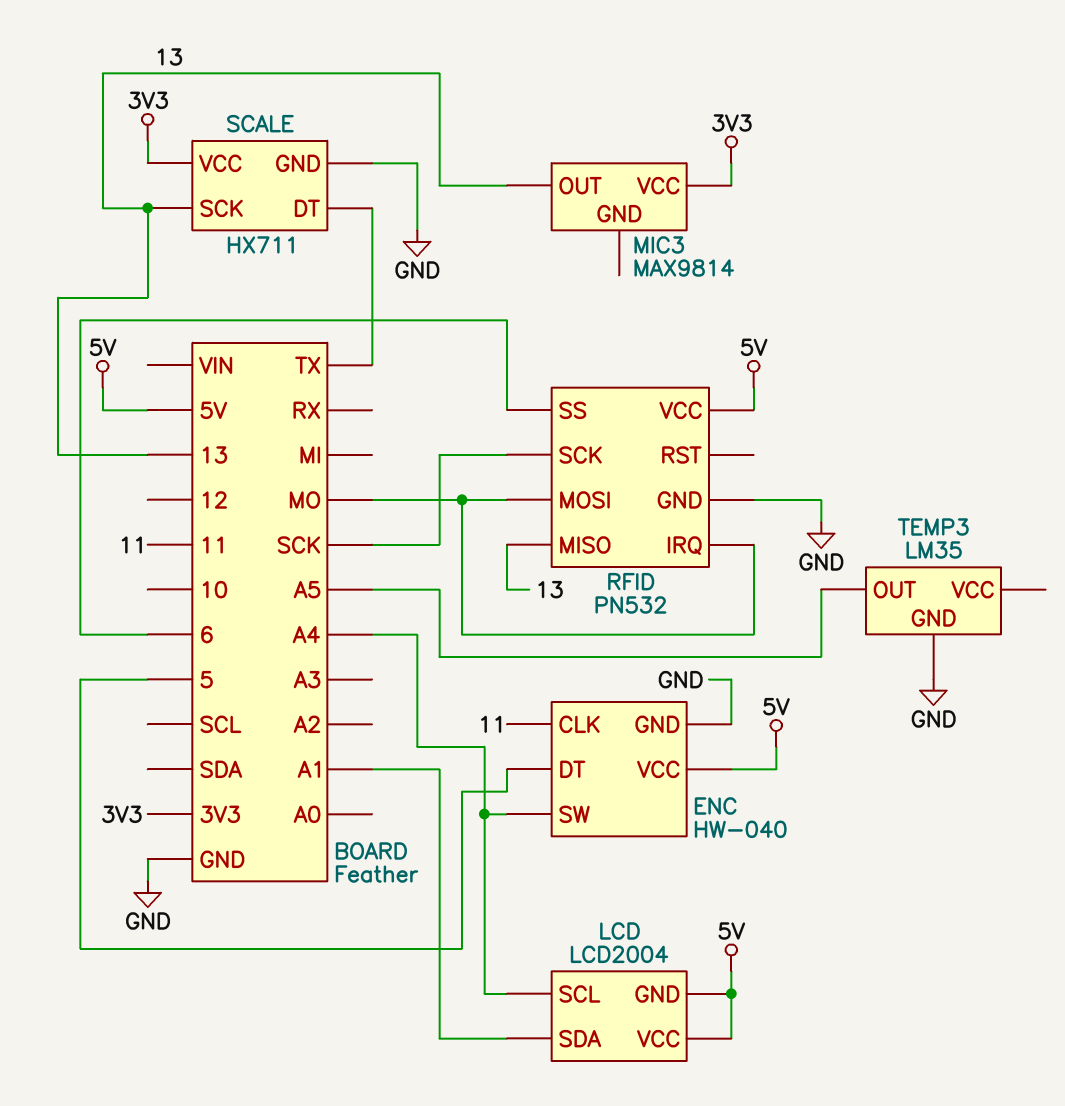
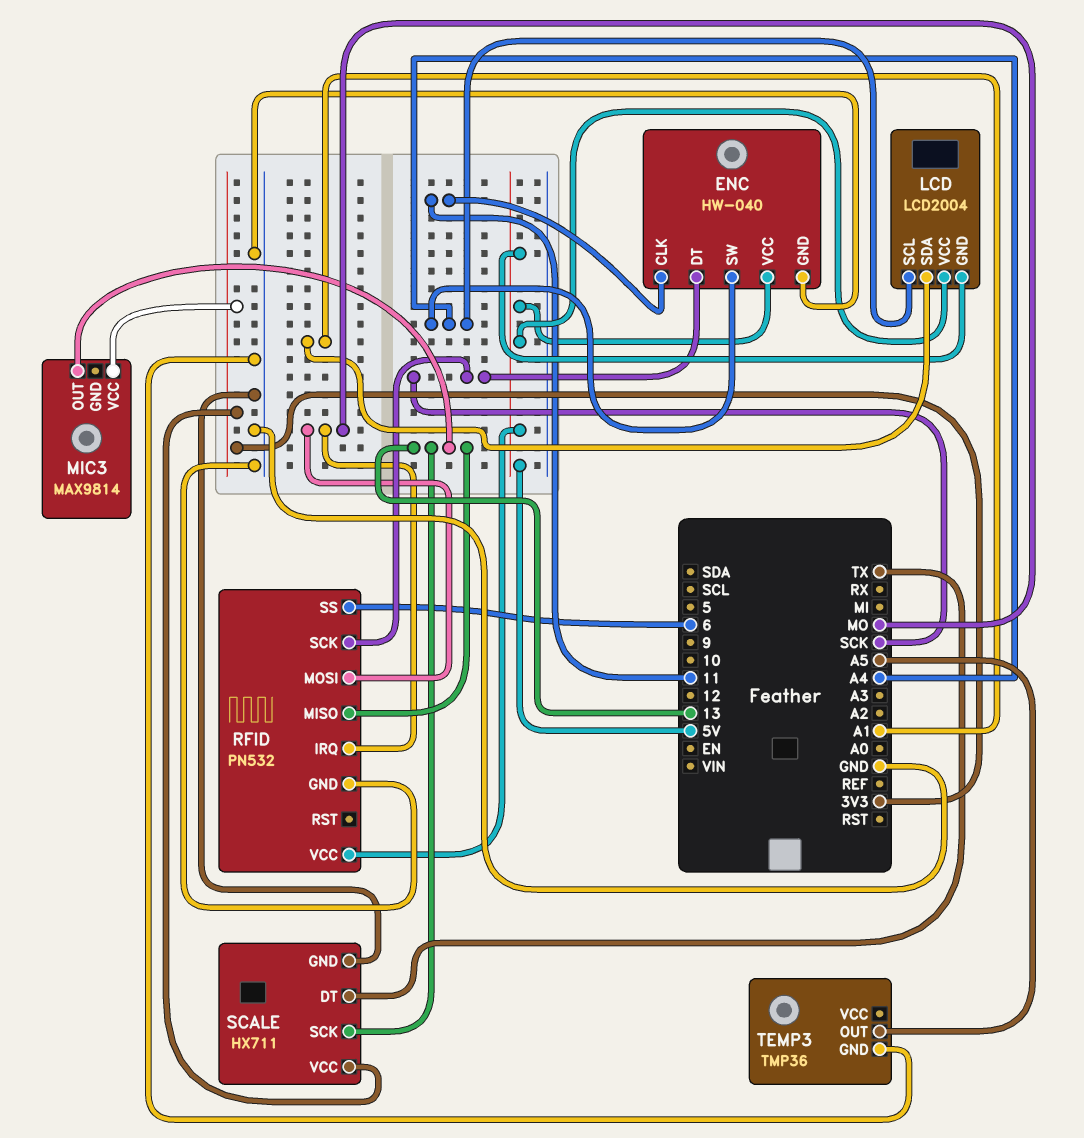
ENC pin DT: 5 -> SCK
TEMP3: LM35 -> TMP36

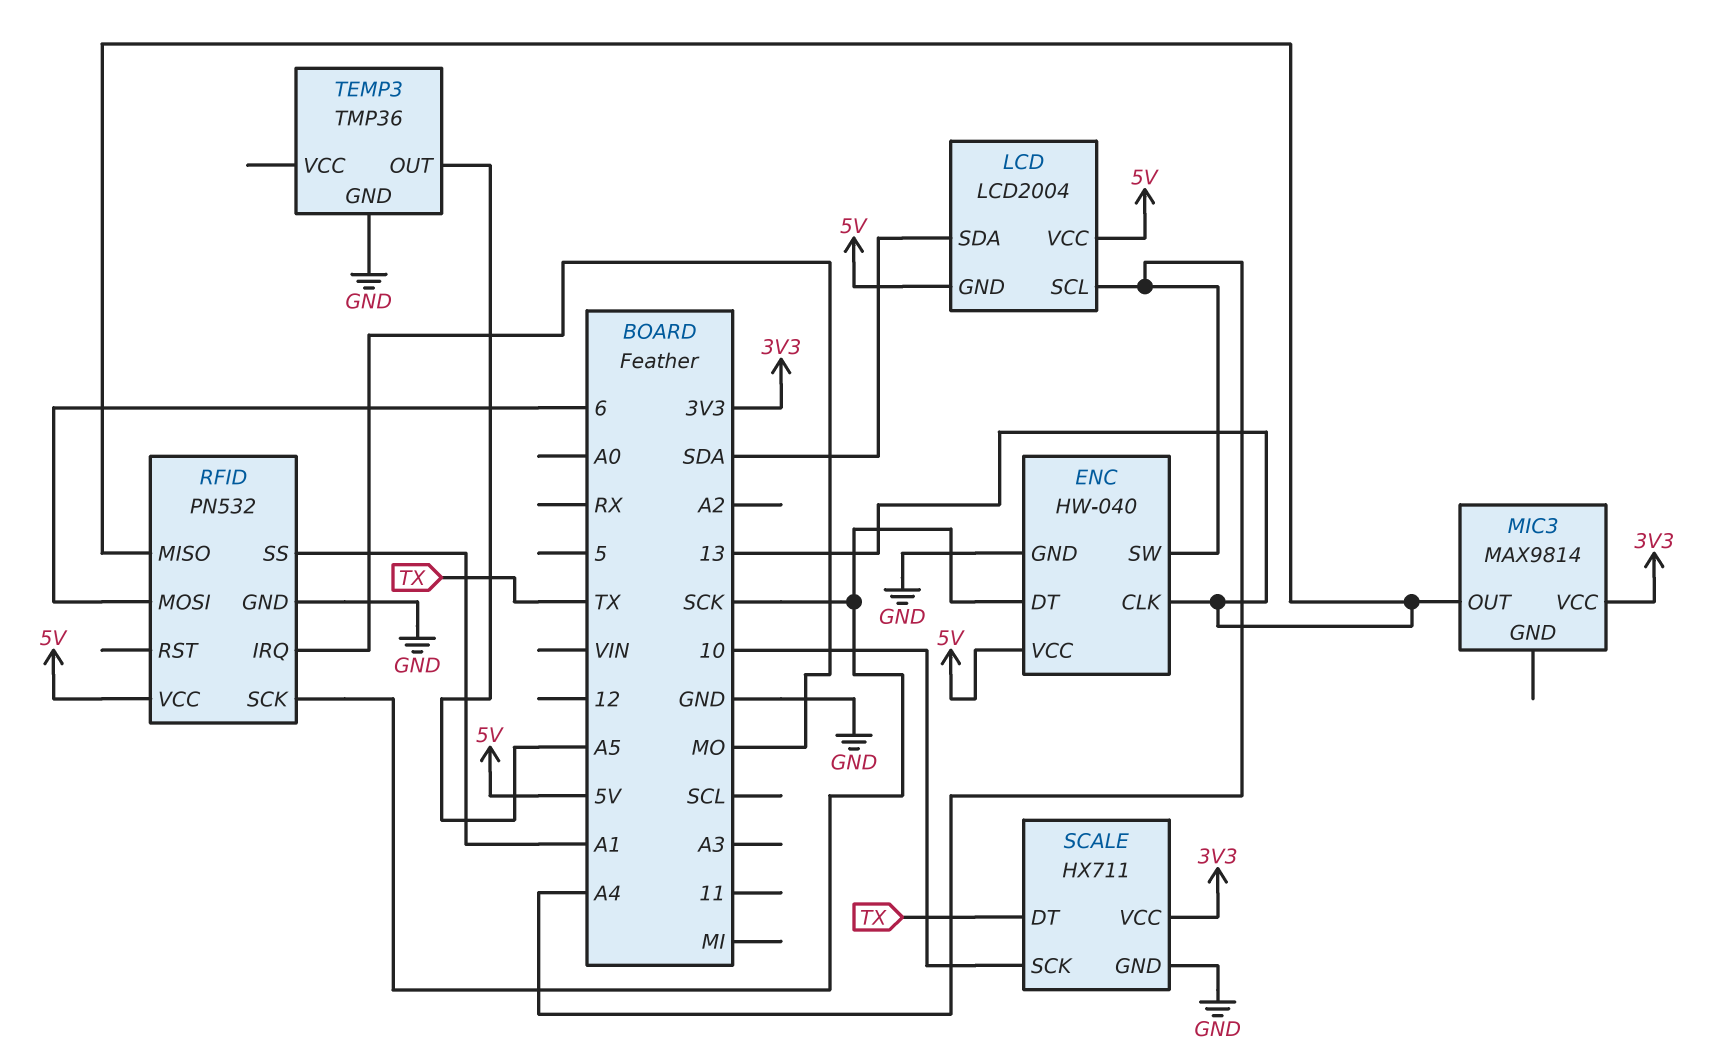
ENC pin CLK: 11 -> 13
LCD pin SDA: A1 -> SDA
RFID pin MOSI: MO -> 6
RFID pin SS: 6 -> A1
SCALE pin SCK: 13 -> 10

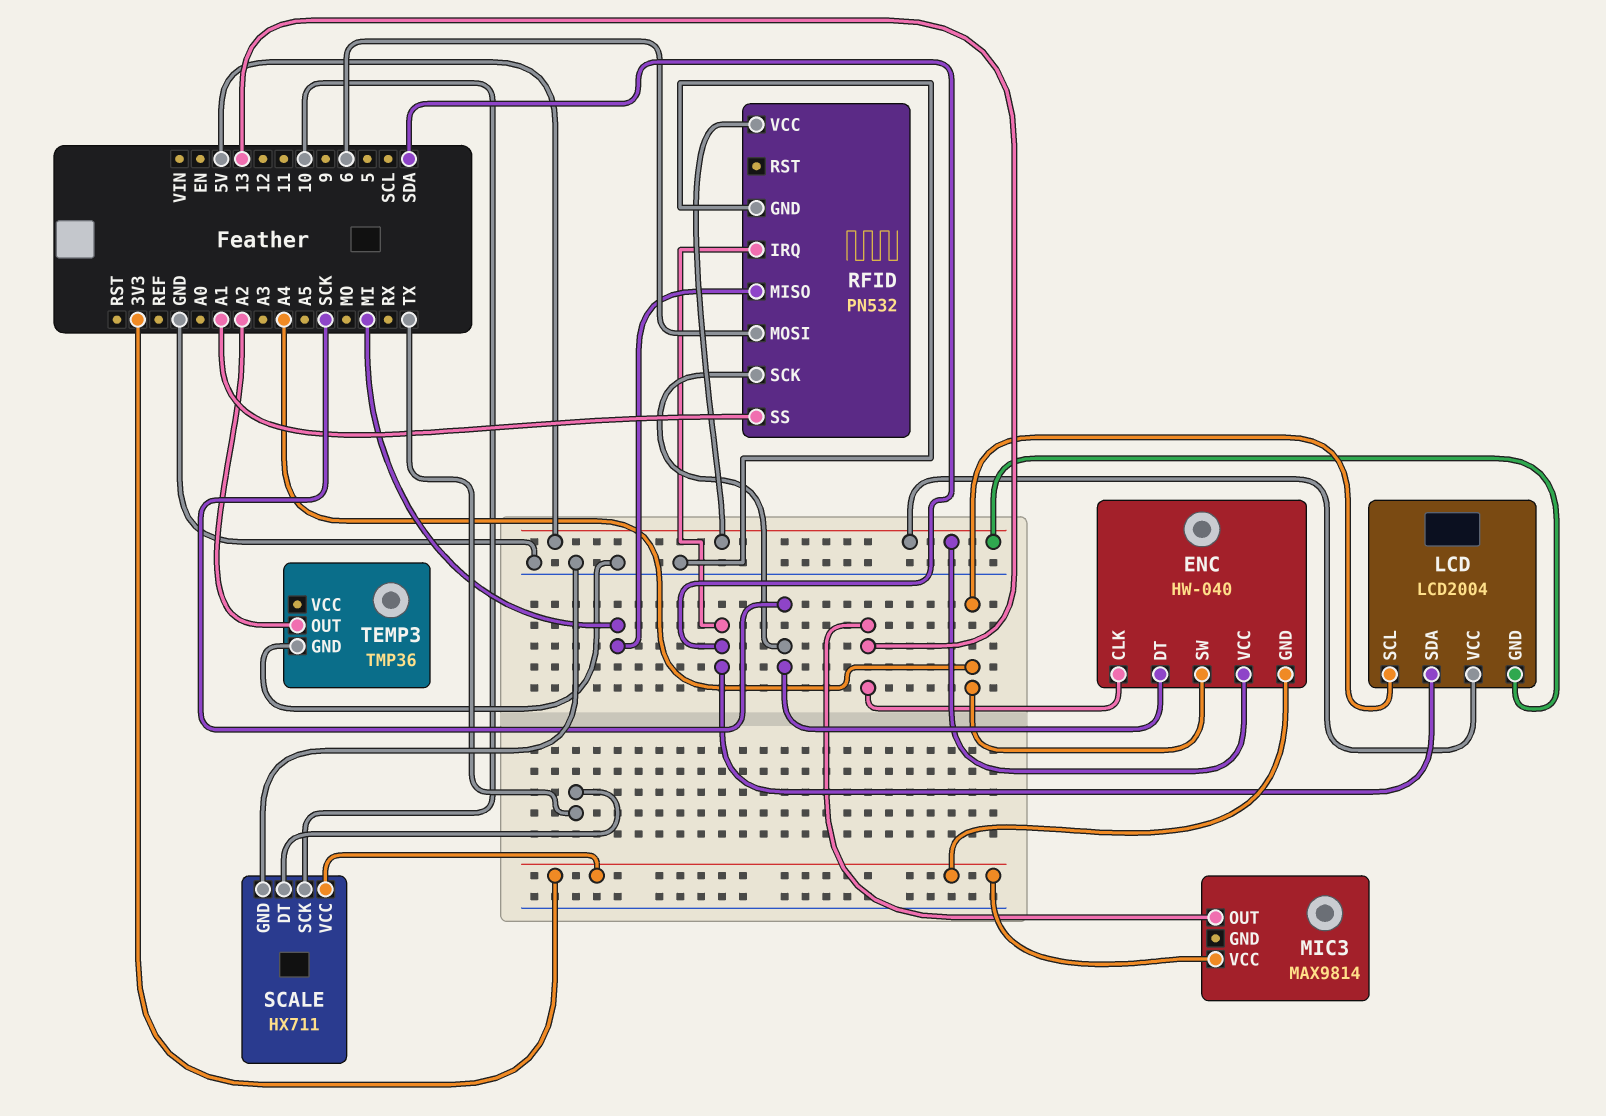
ENC pin GND: GND -> 3V3
RFID pin IRQ: MO -> SDA
RFID pin MISO: 13 -> MI
TEMP3 pin OUT: A5 -> A2

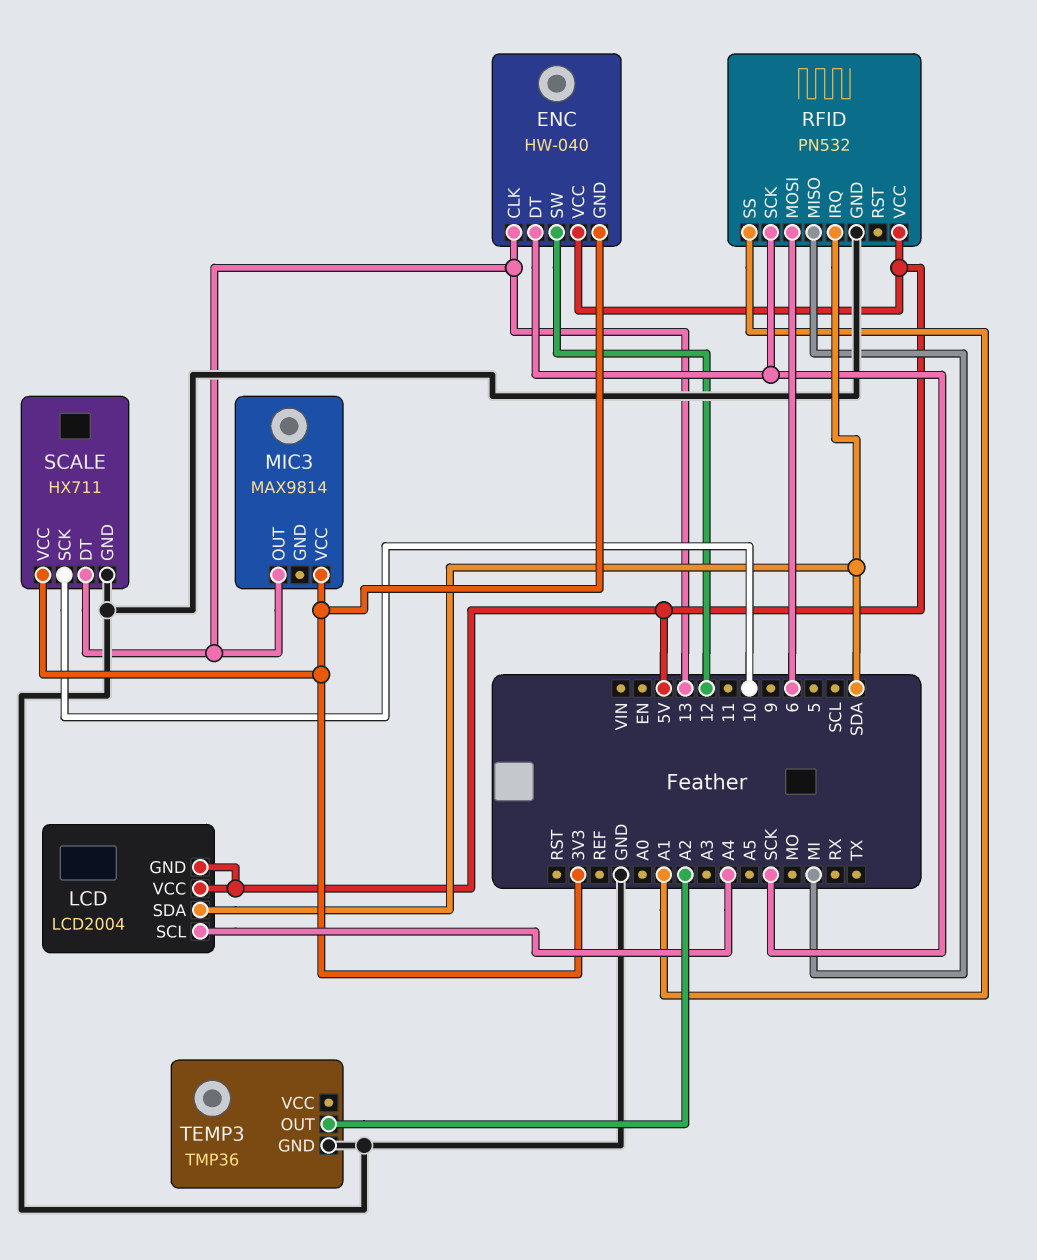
ENC pin SW: A4 -> 12
SCALE pin DT: TX -> 13

